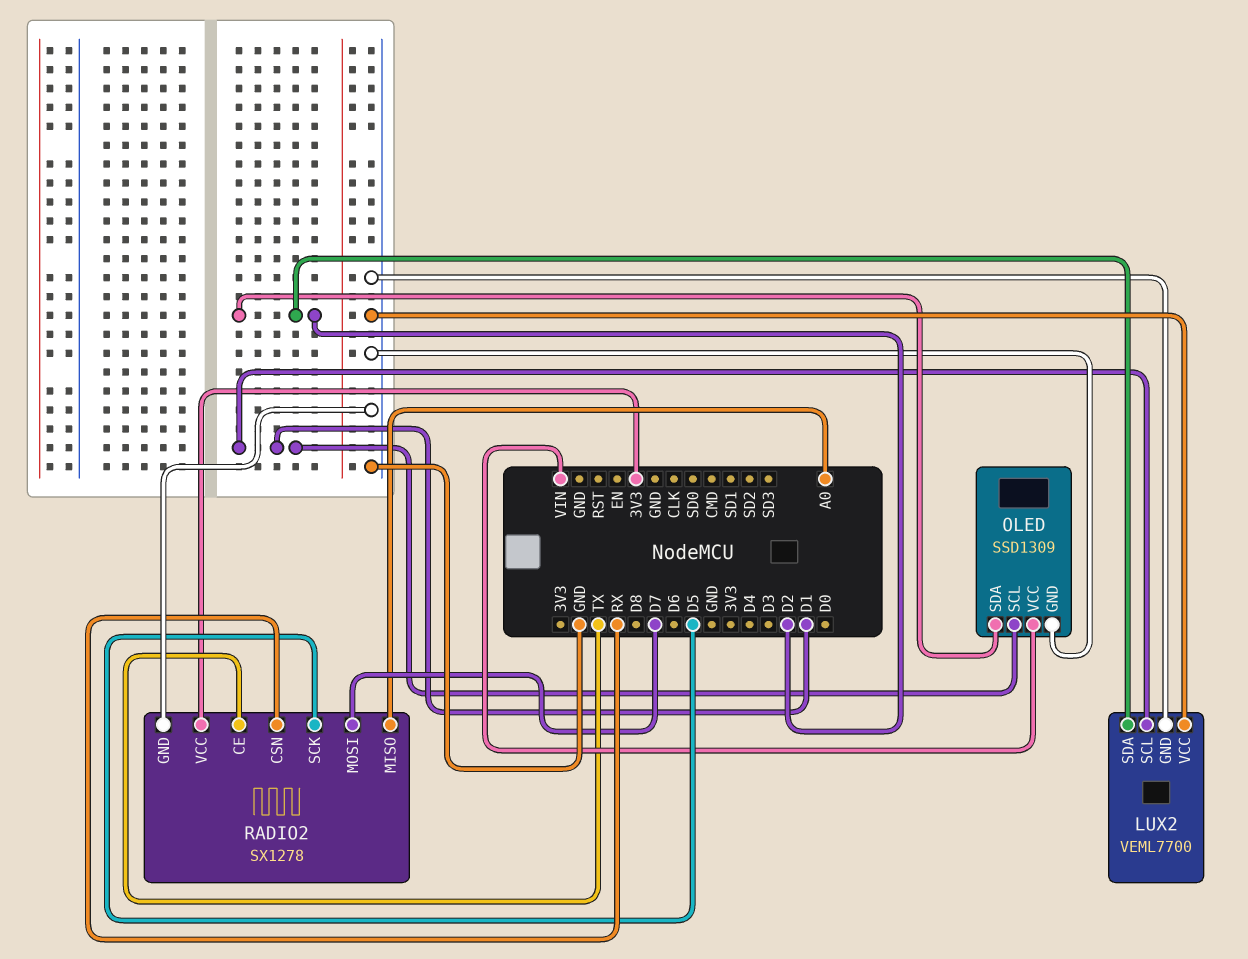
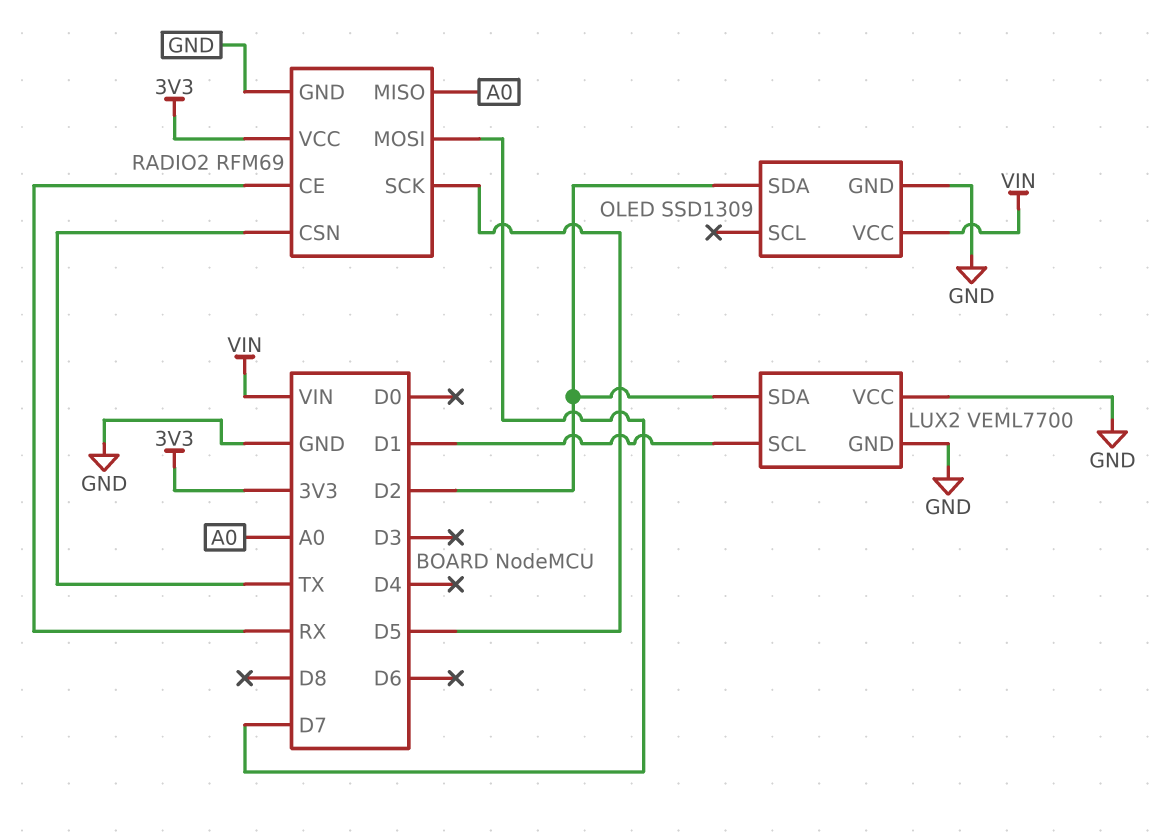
OLED pin SCL: D1 -> none
RADIO2: SX1278 -> RFM69
RADIO2 pin CE: TX -> RX
RADIO2 pin CSN: RX -> TX

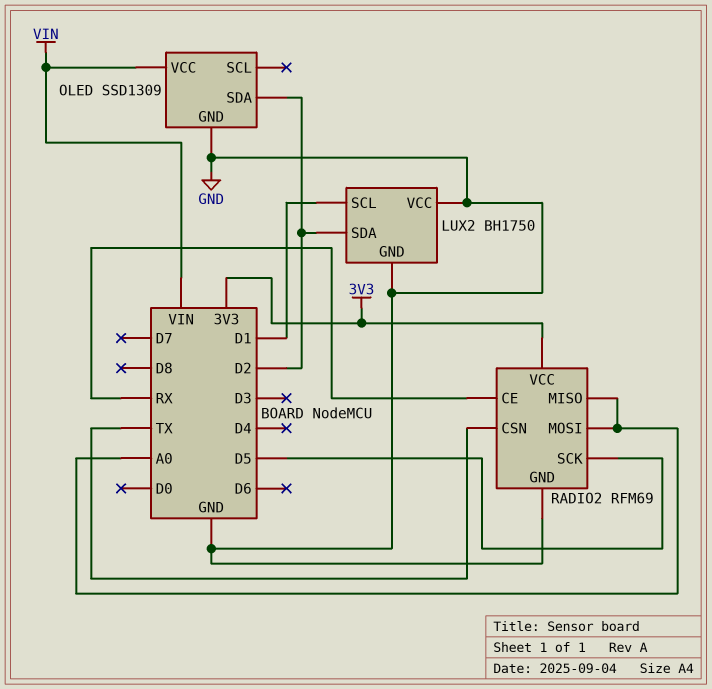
LUX2: VEML7700 -> BH1750
RADIO2 pin MOSI: D7 -> A0

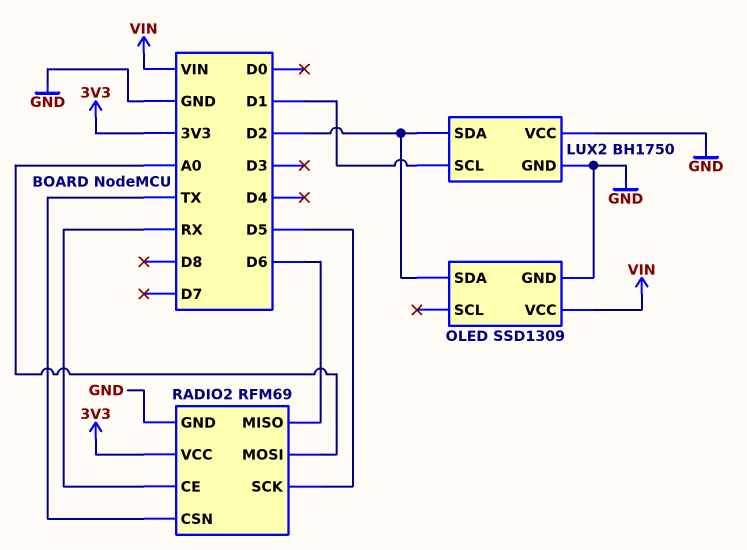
RADIO2 pin MISO: A0 -> D6

